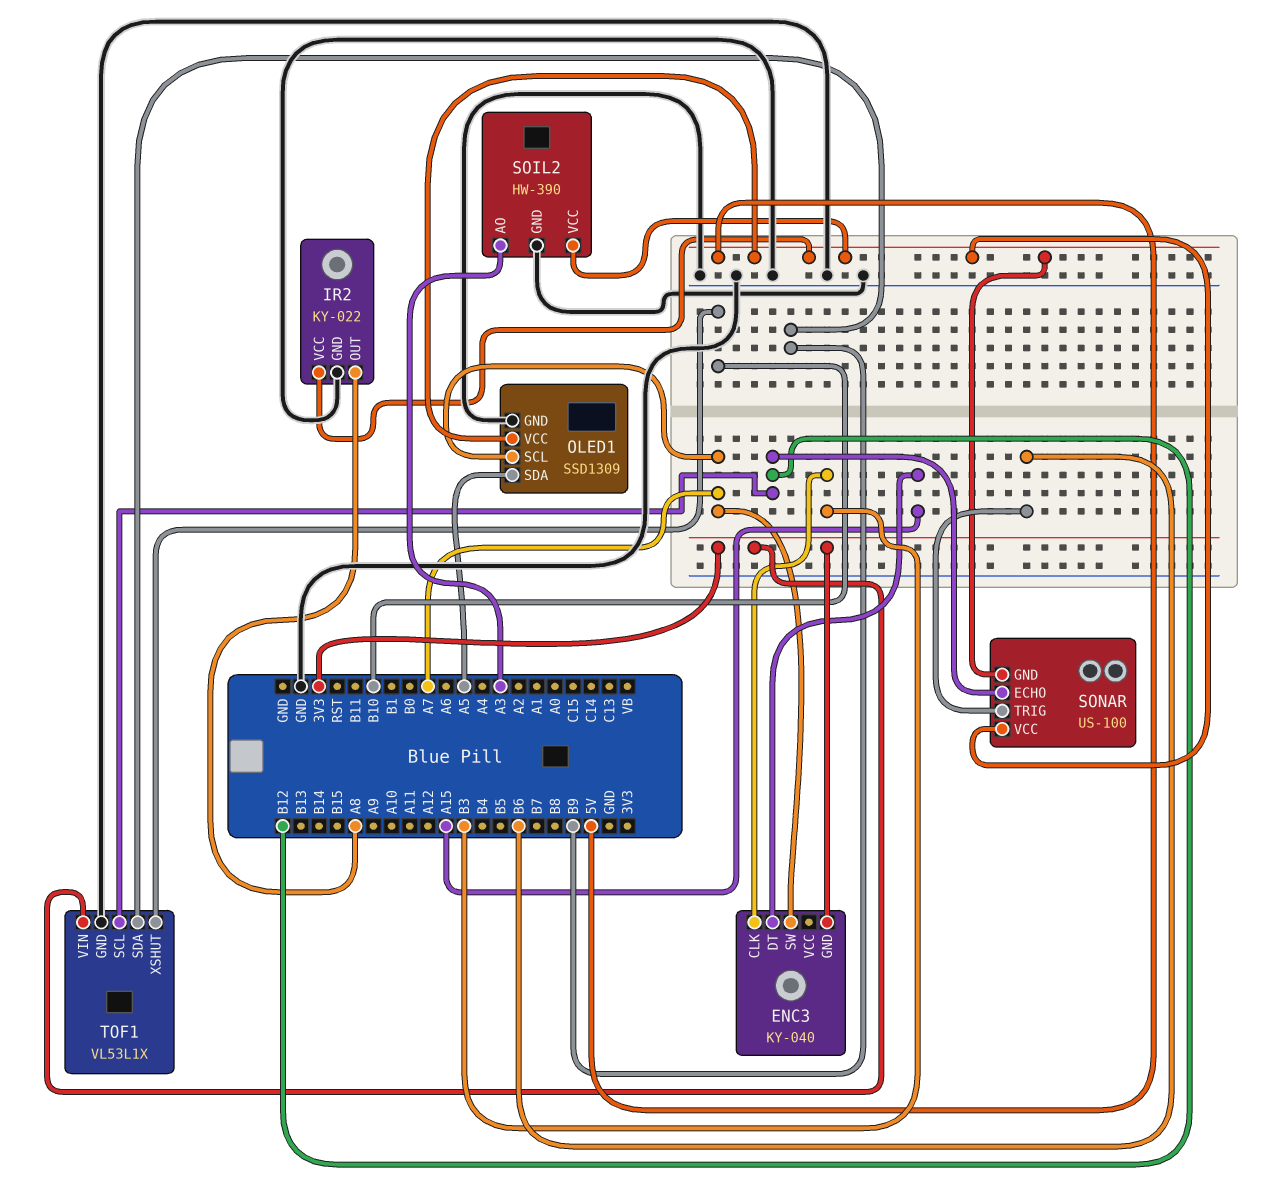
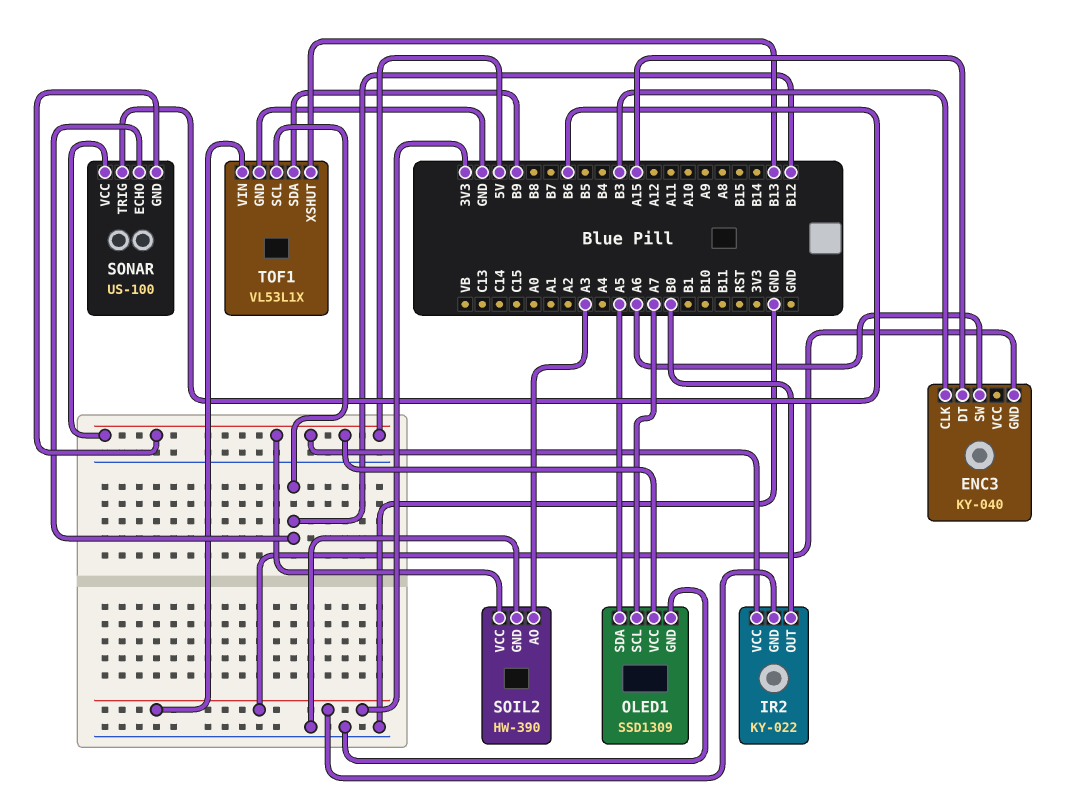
ENC3 pin SW: A7 -> A6
IR2 pin GND: GND -> 3V3
IR2 pin OUT: A8 -> B0
TOF1 pin XSHUT: B10 -> B13

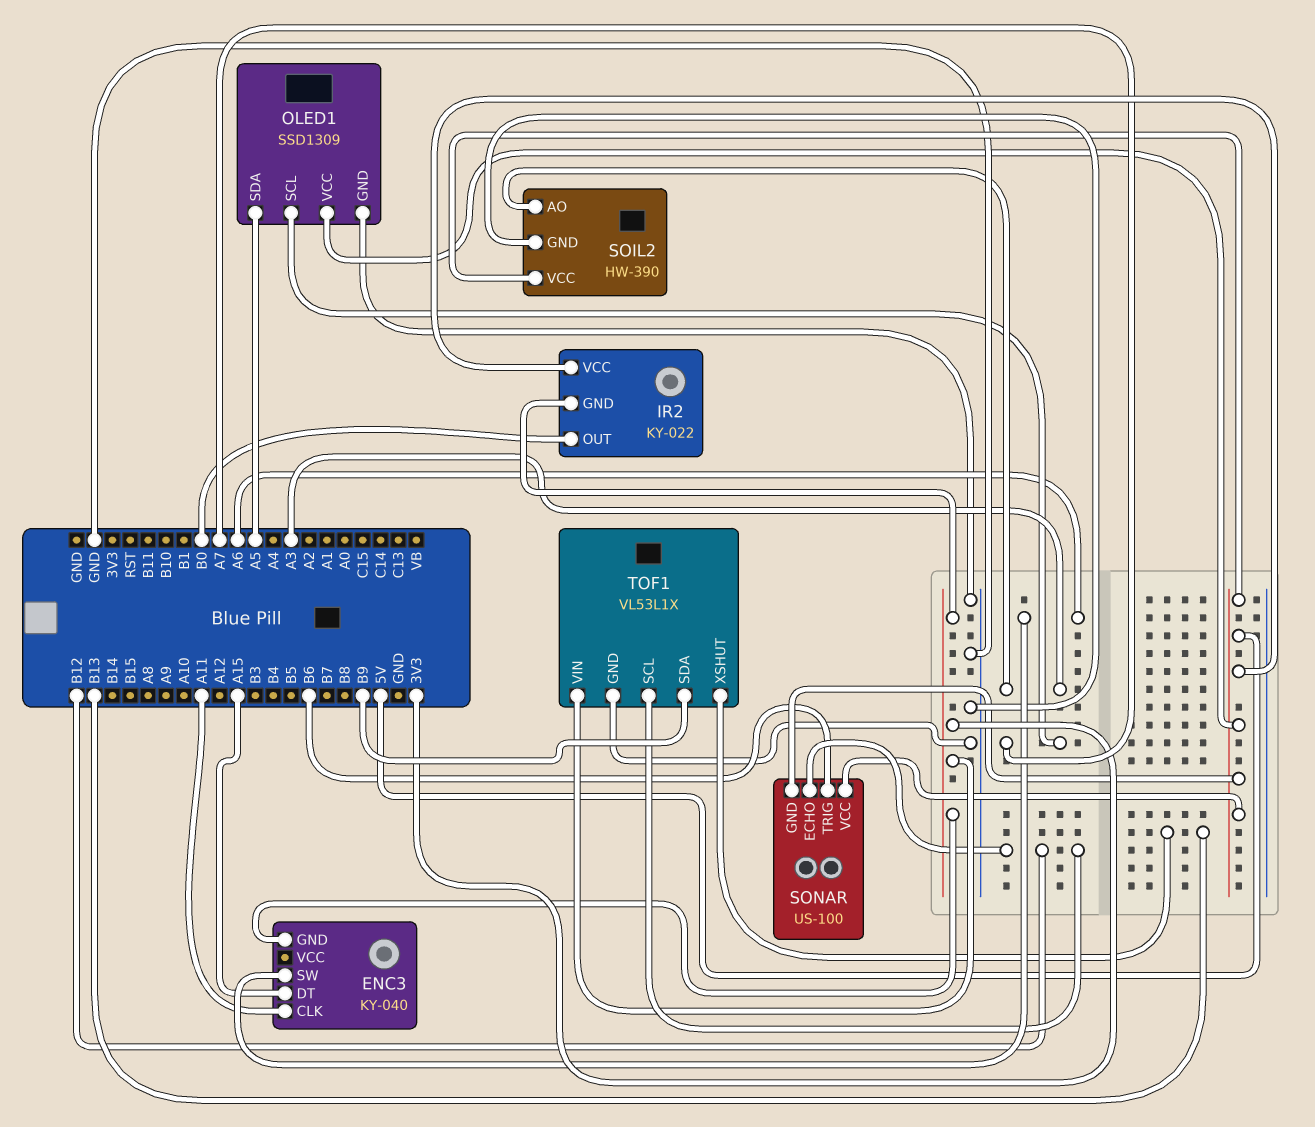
ENC3 pin CLK: B3 -> A11

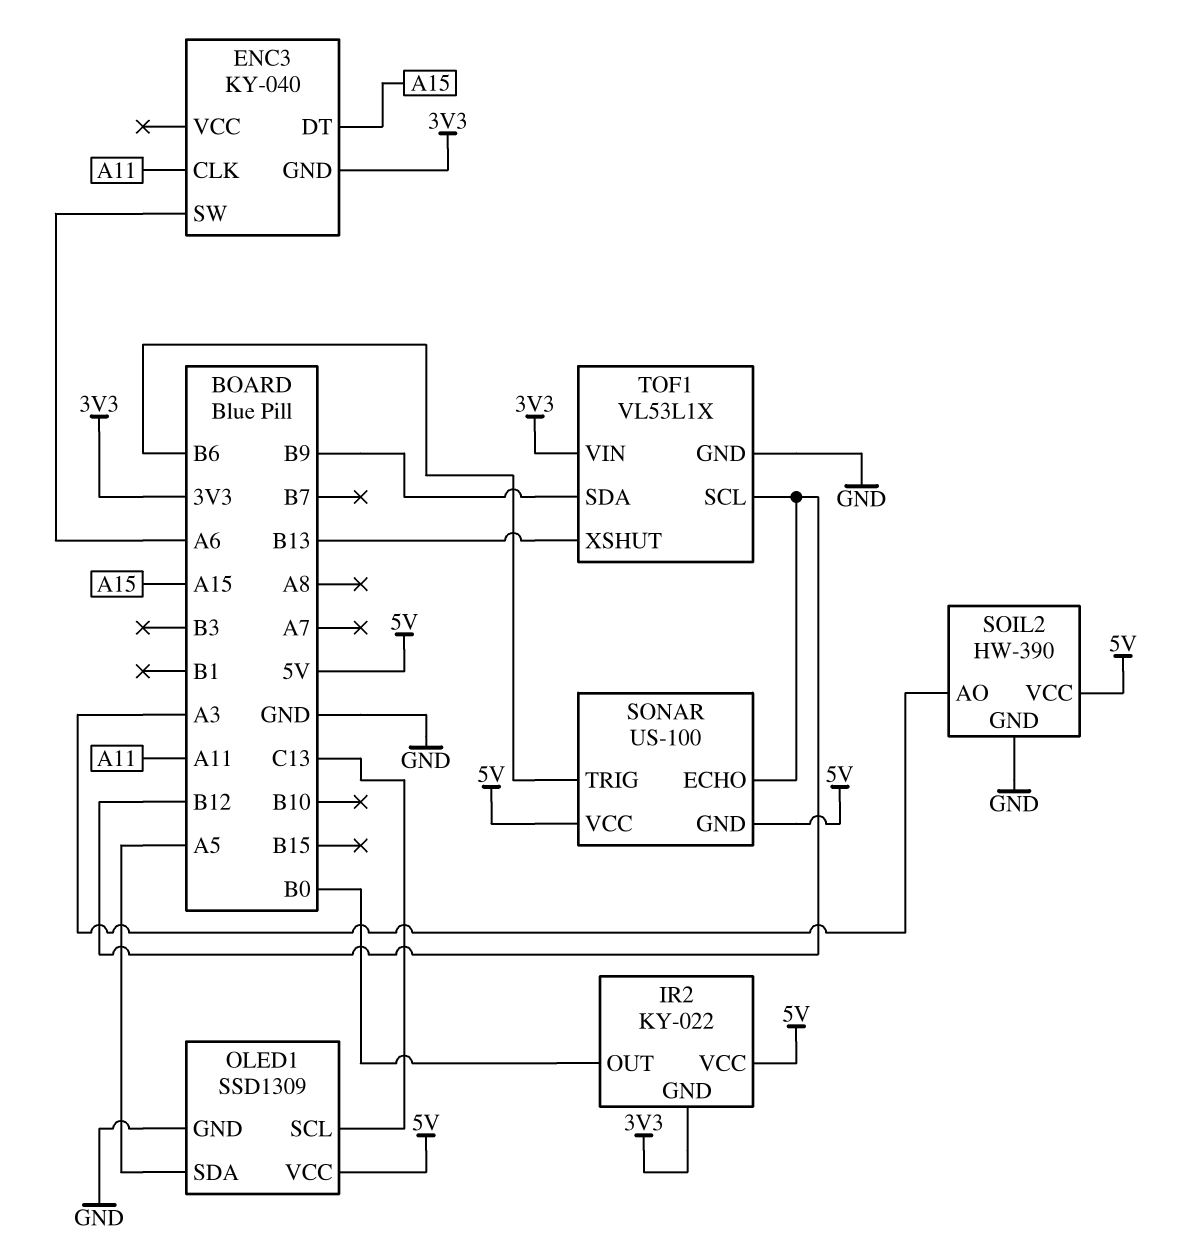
OLED1 pin SCL: A7 -> C13

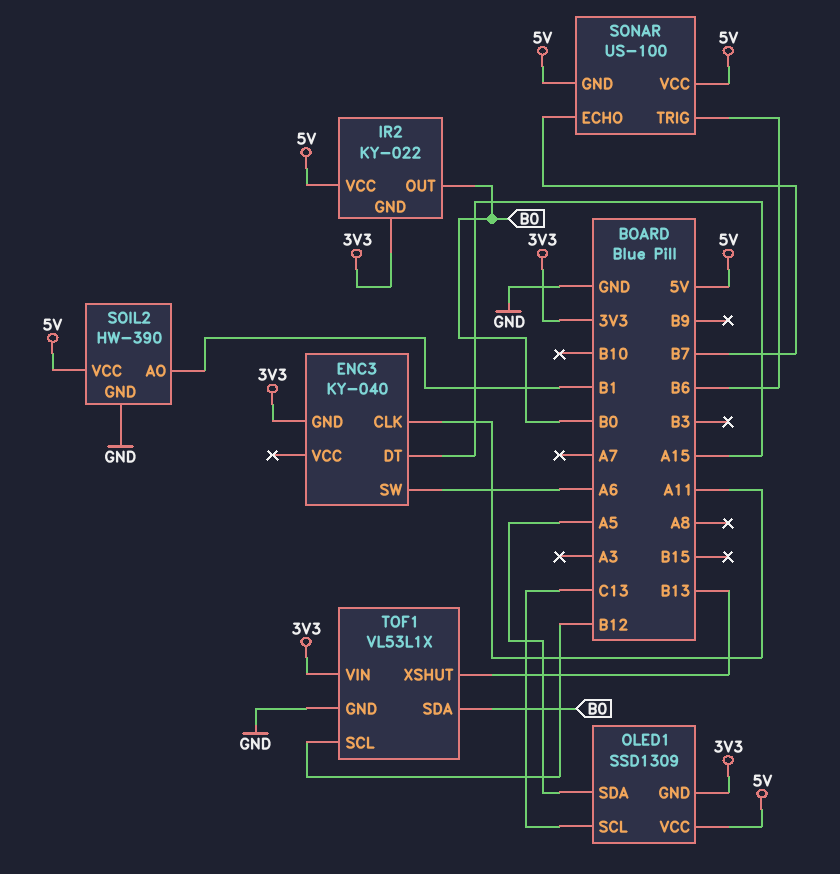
OLED1 pin GND: GND -> 3V3
SOIL2 pin AO: A3 -> B1
SONAR pin ECHO: B12 -> B7
TOF1 pin SDA: B9 -> B0

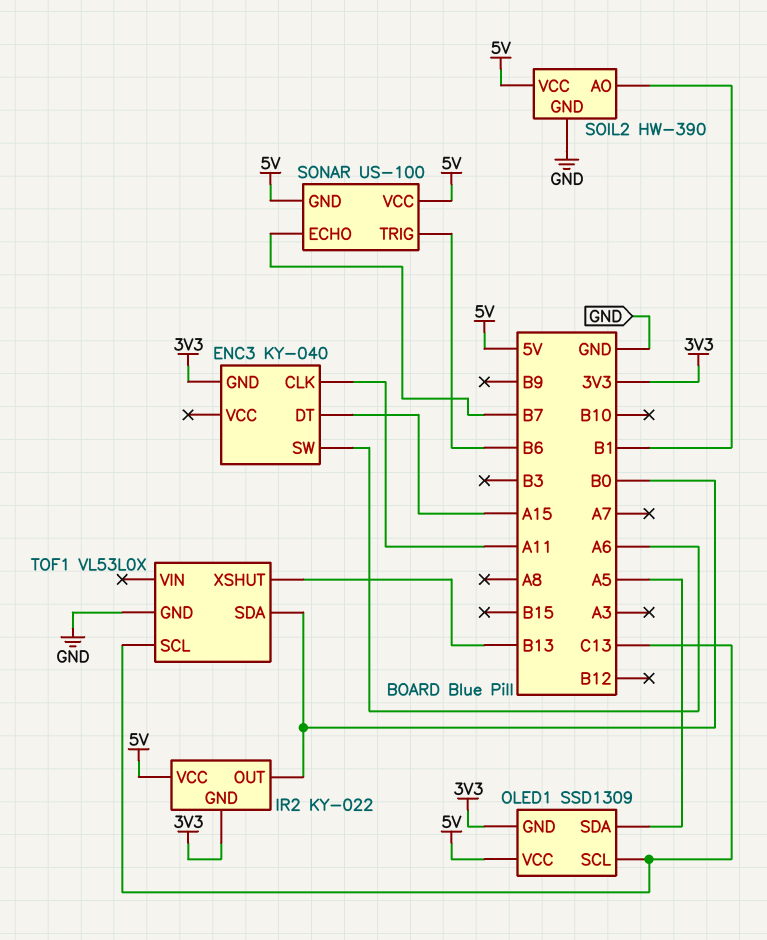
TOF1: VL53L1X -> VL53L0X
TOF1 pin SCL: B12 -> C13
TOF1 pin VIN: 3V3 -> none

